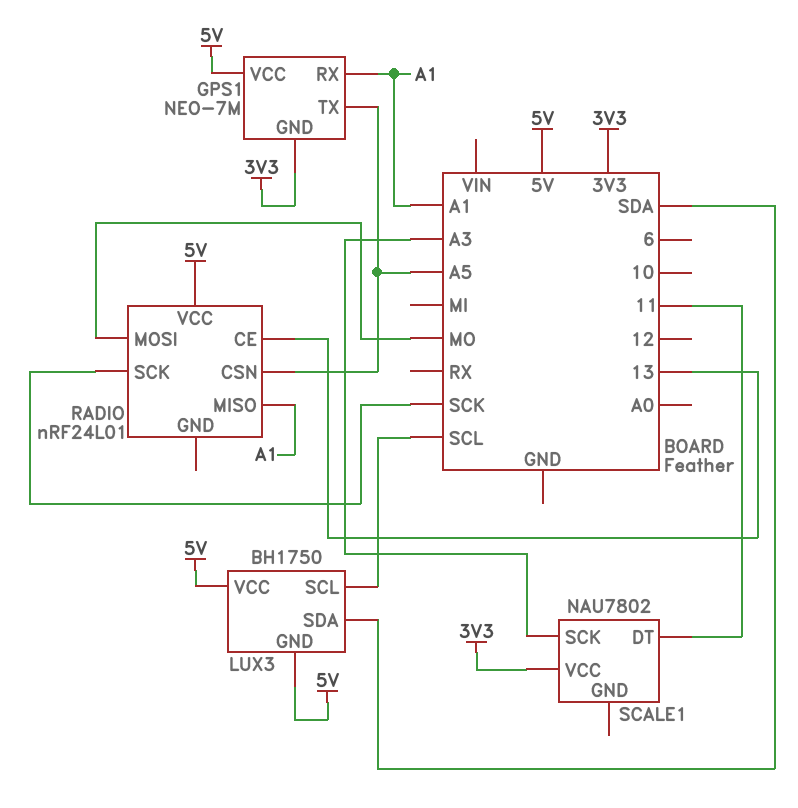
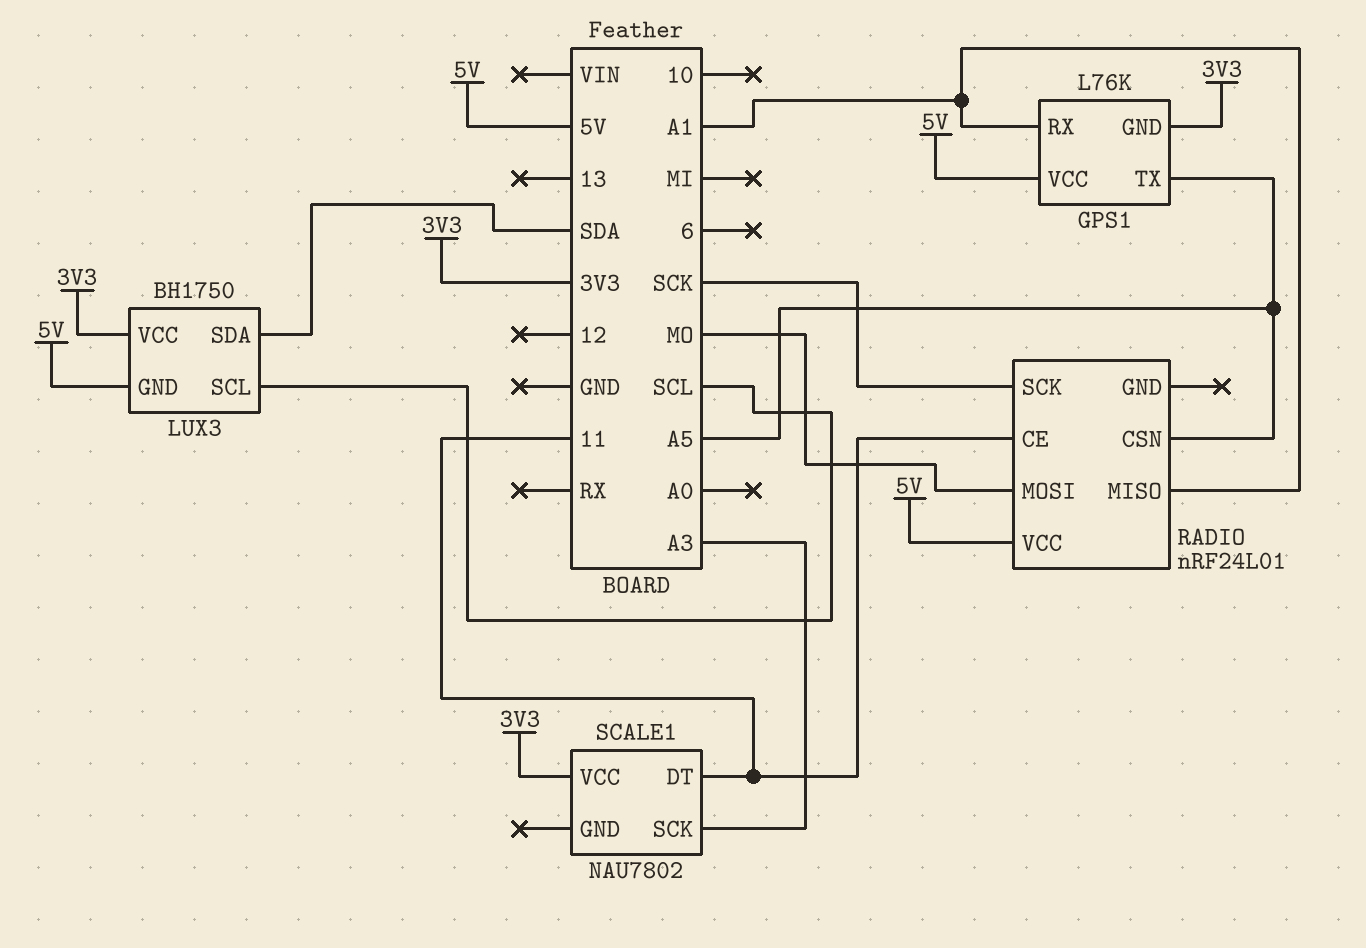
GPS1: NEO-7M -> L76K
LUX3 pin VCC: 5V -> 3V3
RADIO pin CE: 13 -> 11

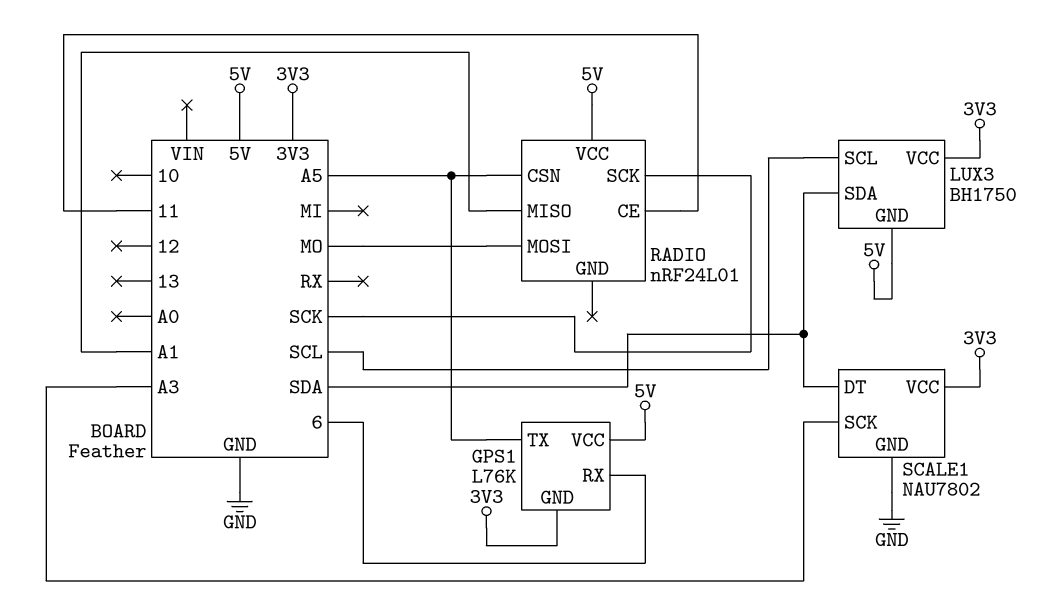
GPS1 pin RX: A1 -> 6
SCALE1 pin DT: 11 -> SDA
SCALE1 pin GND: none -> GND

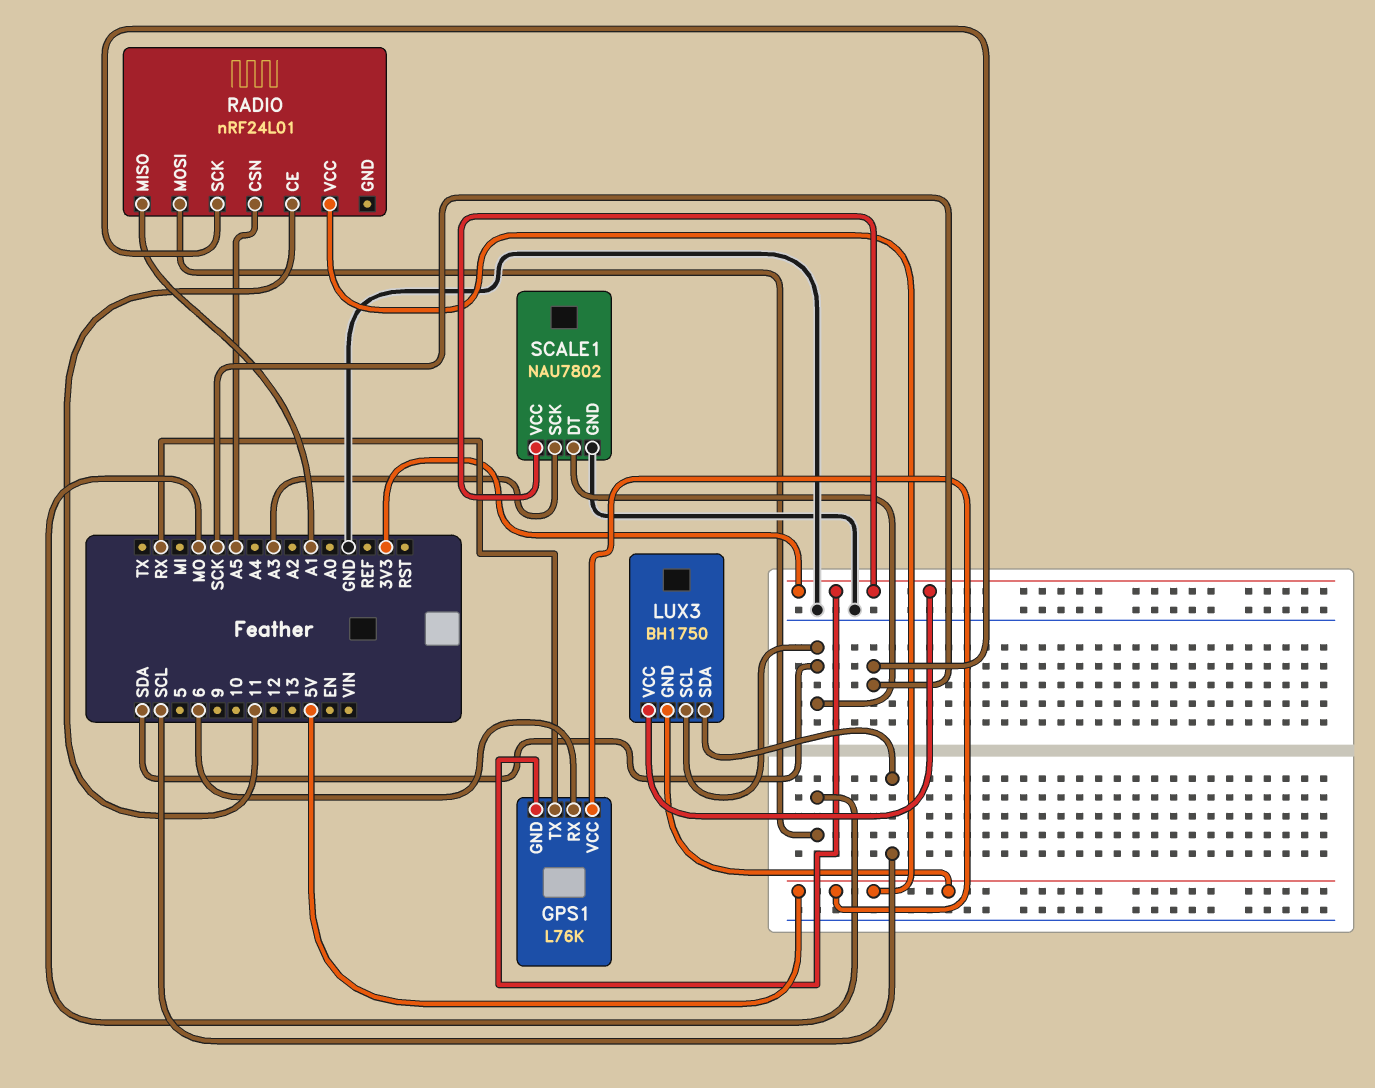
GPS1 pin TX: A5 -> RX
LUX3 pin SCL: SCL -> SDA
LUX3 pin SDA: SDA -> SCL

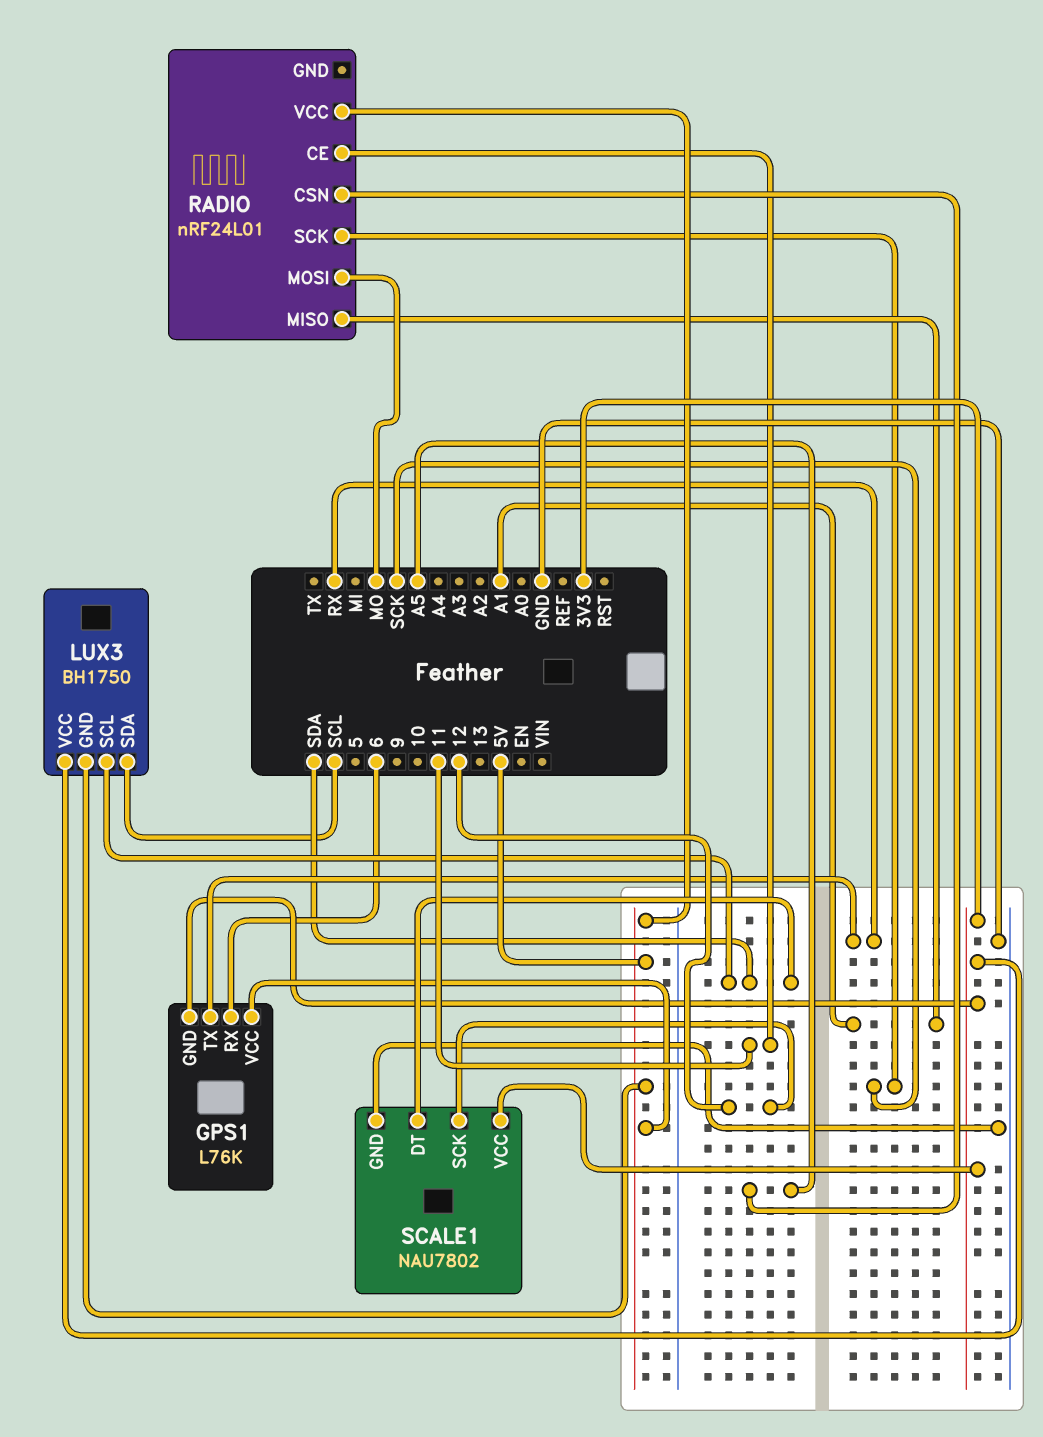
SCALE1 pin SCK: A3 -> 12

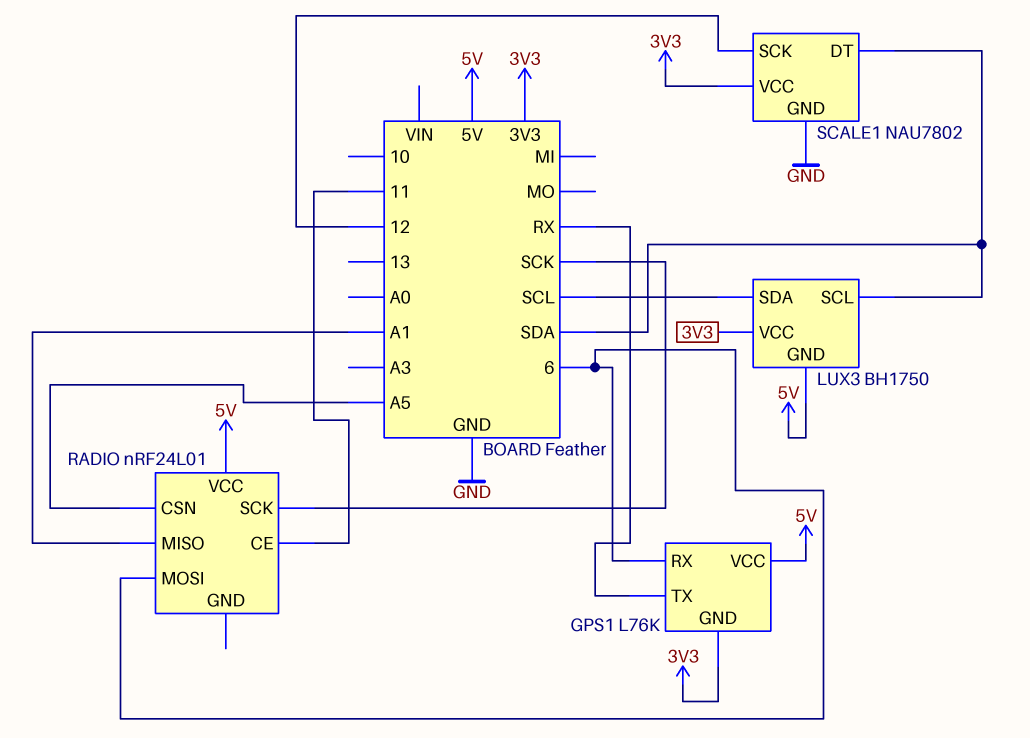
RADIO pin MOSI: MO -> 6

